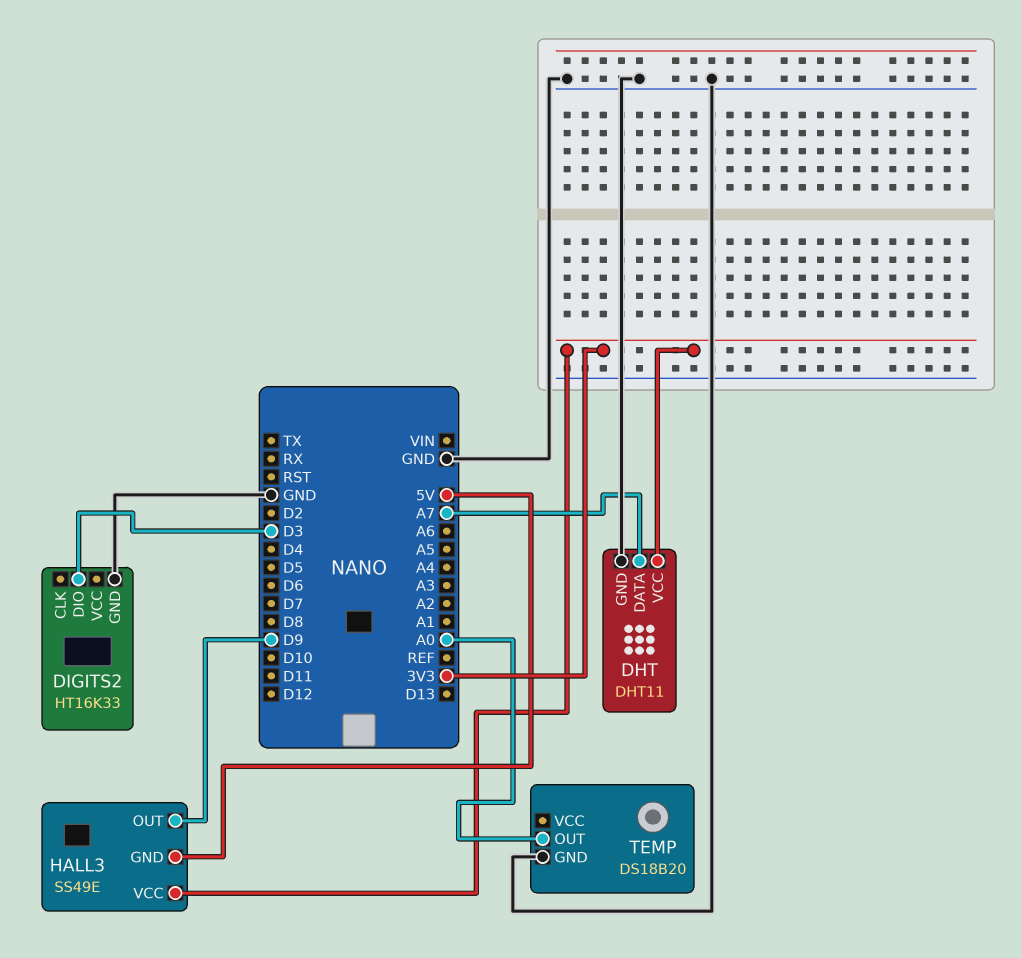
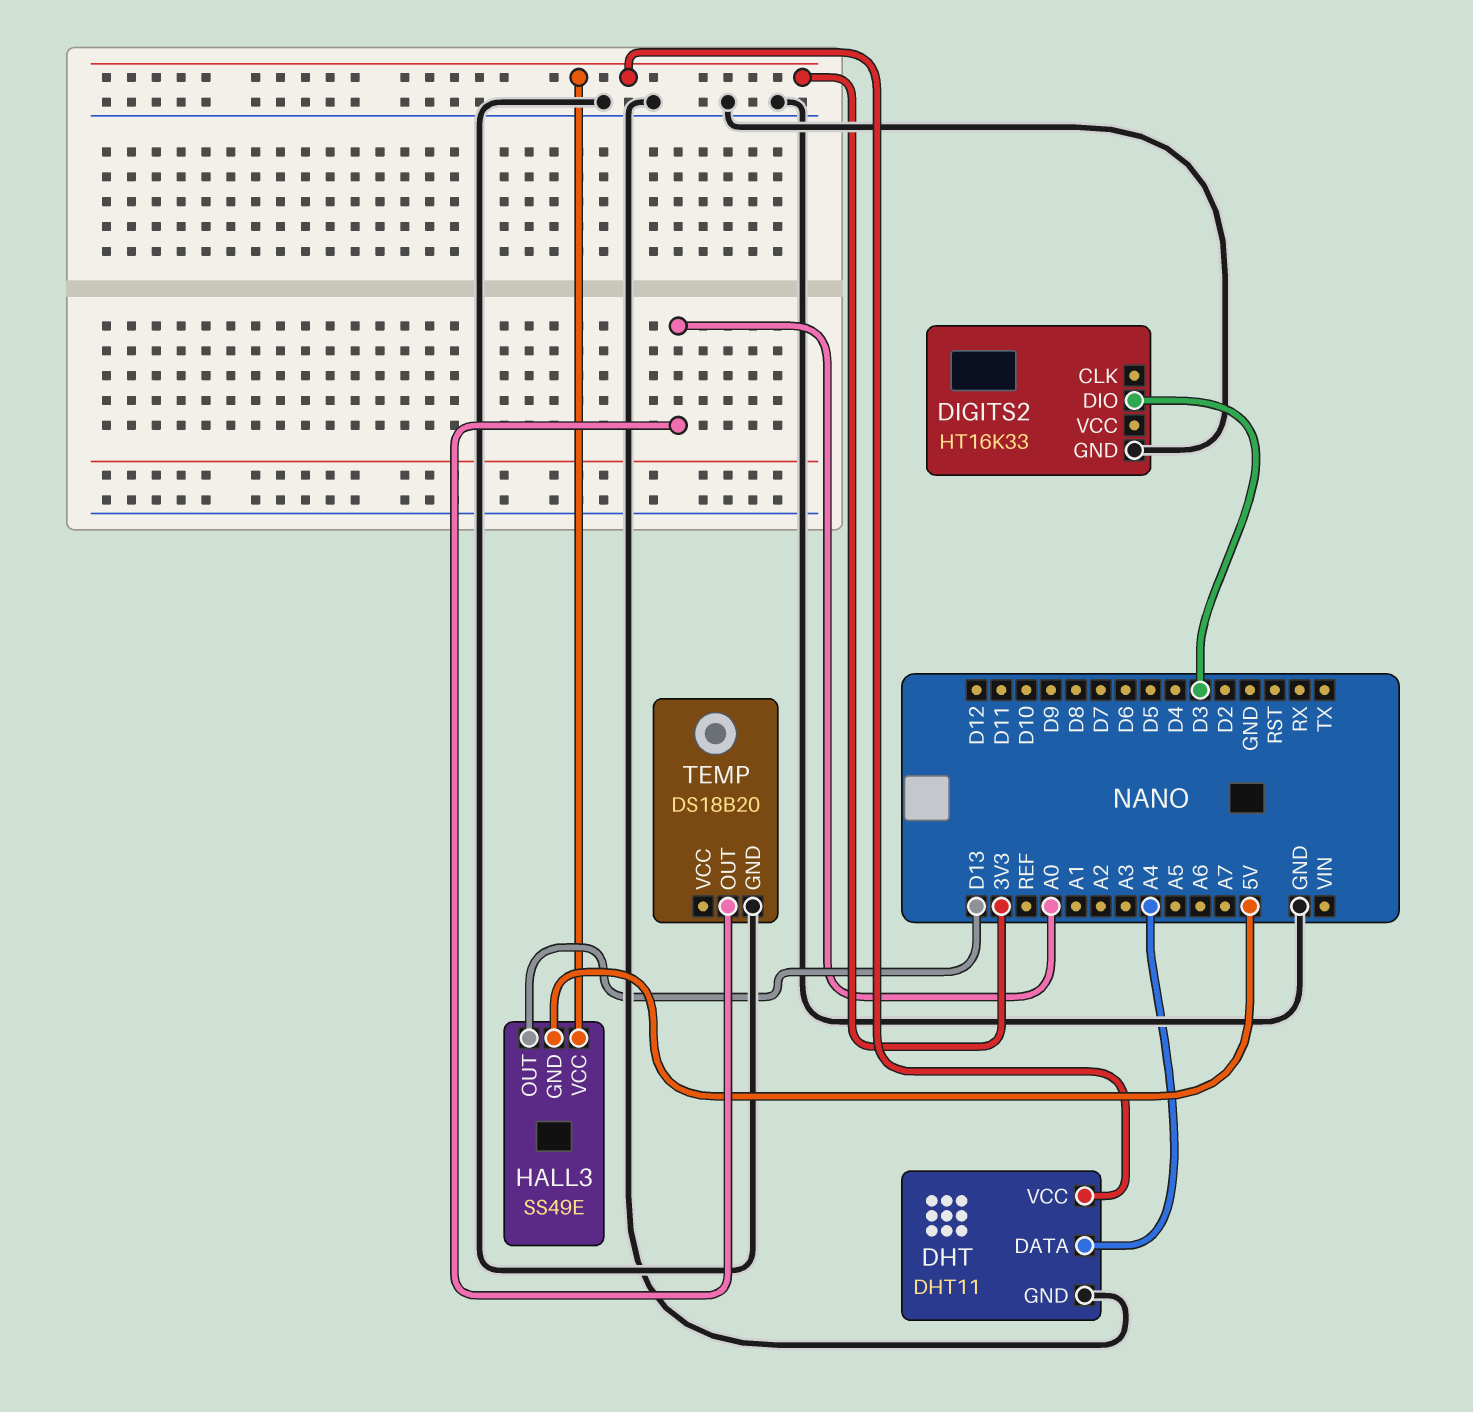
DHT pin DATA: A7 -> A4
HALL3 pin OUT: D9 -> D13

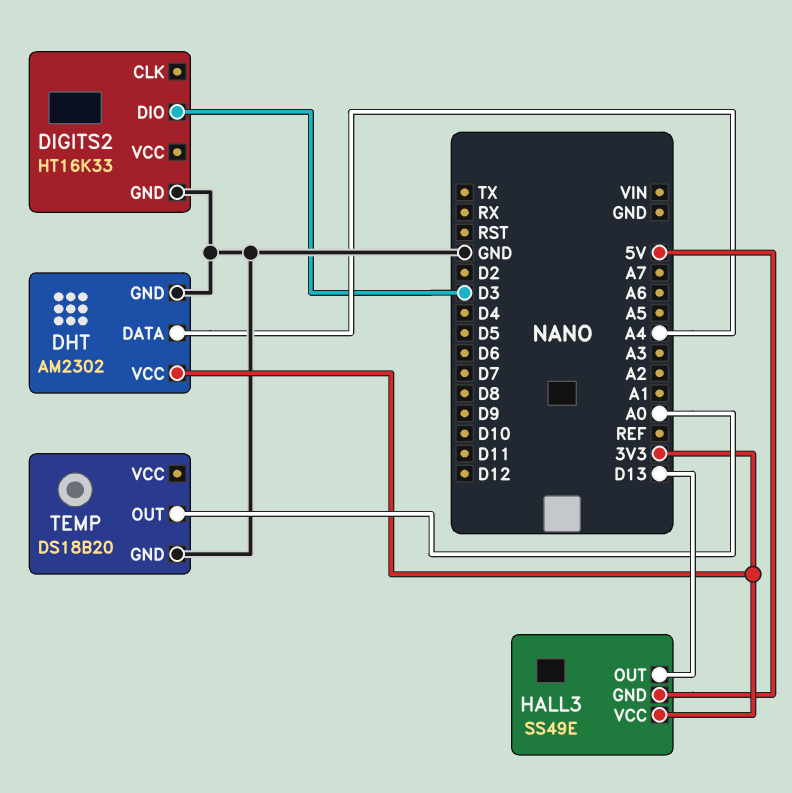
DHT: DHT11 -> AM2302

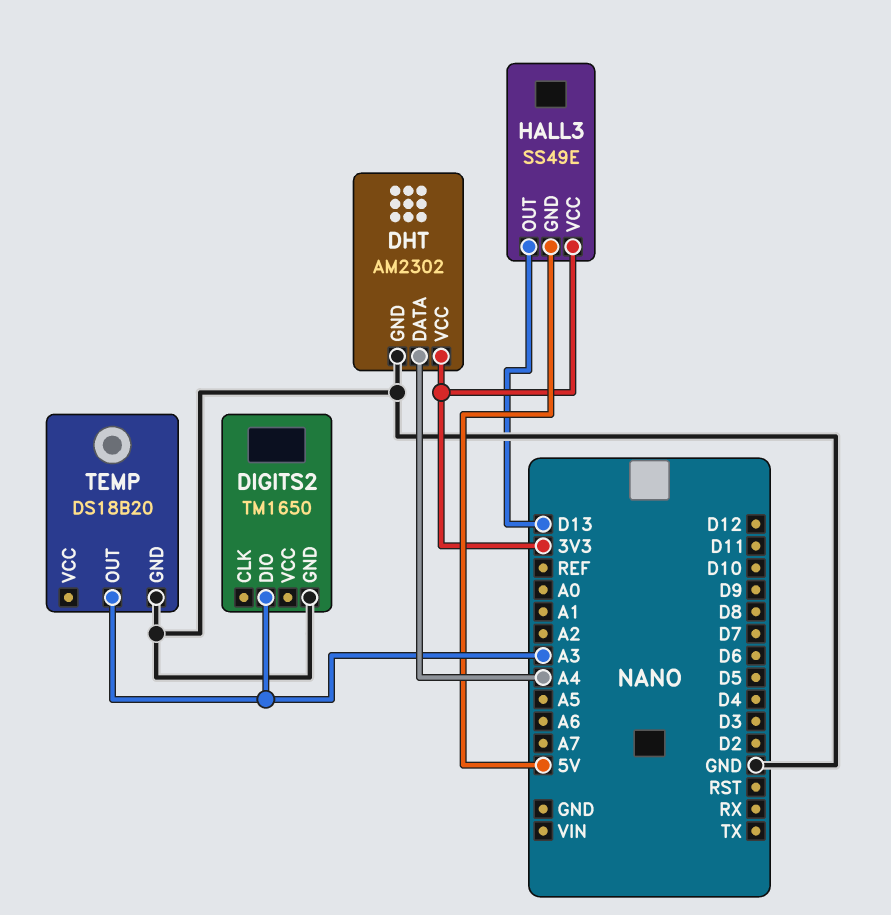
DIGITS2: HT16K33 -> TM1650
DIGITS2 pin DIO: D3 -> A3
TEMP pin OUT: A0 -> A3

